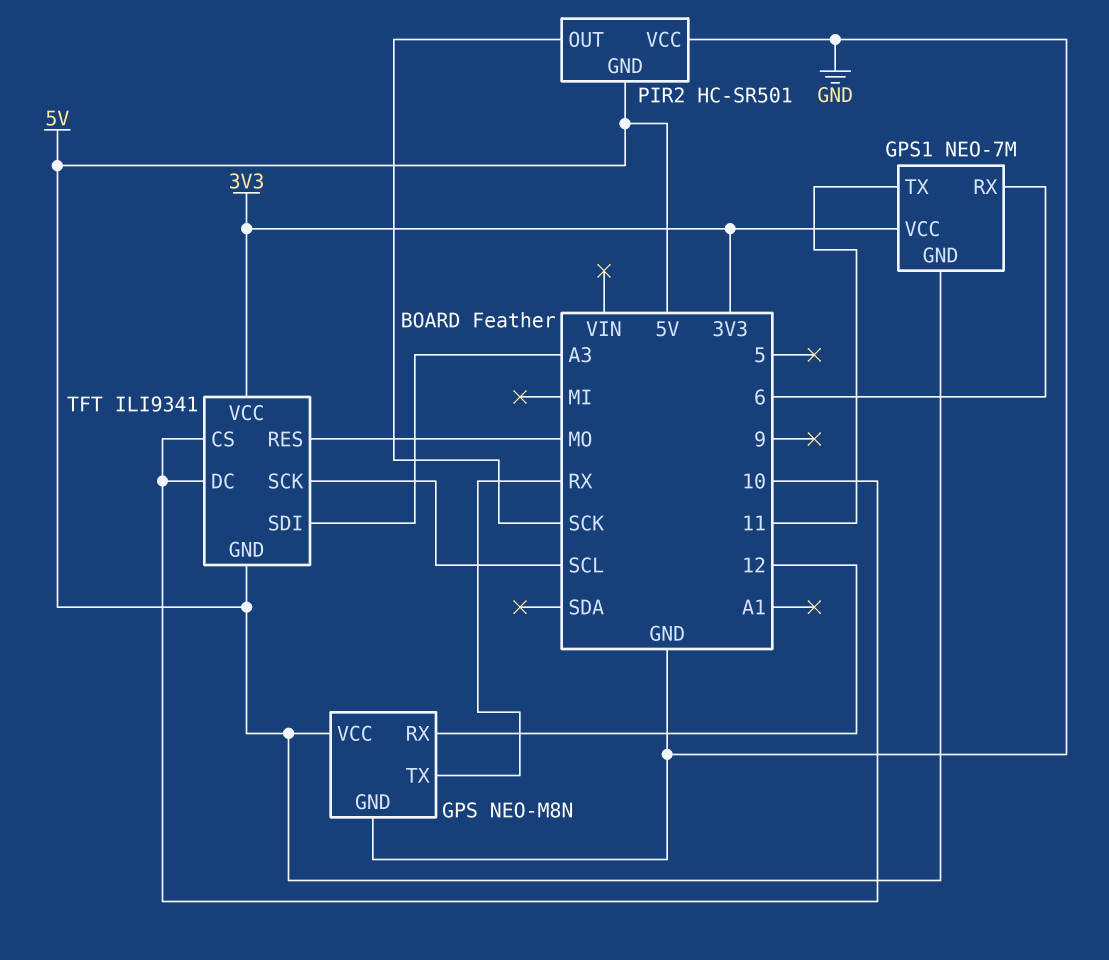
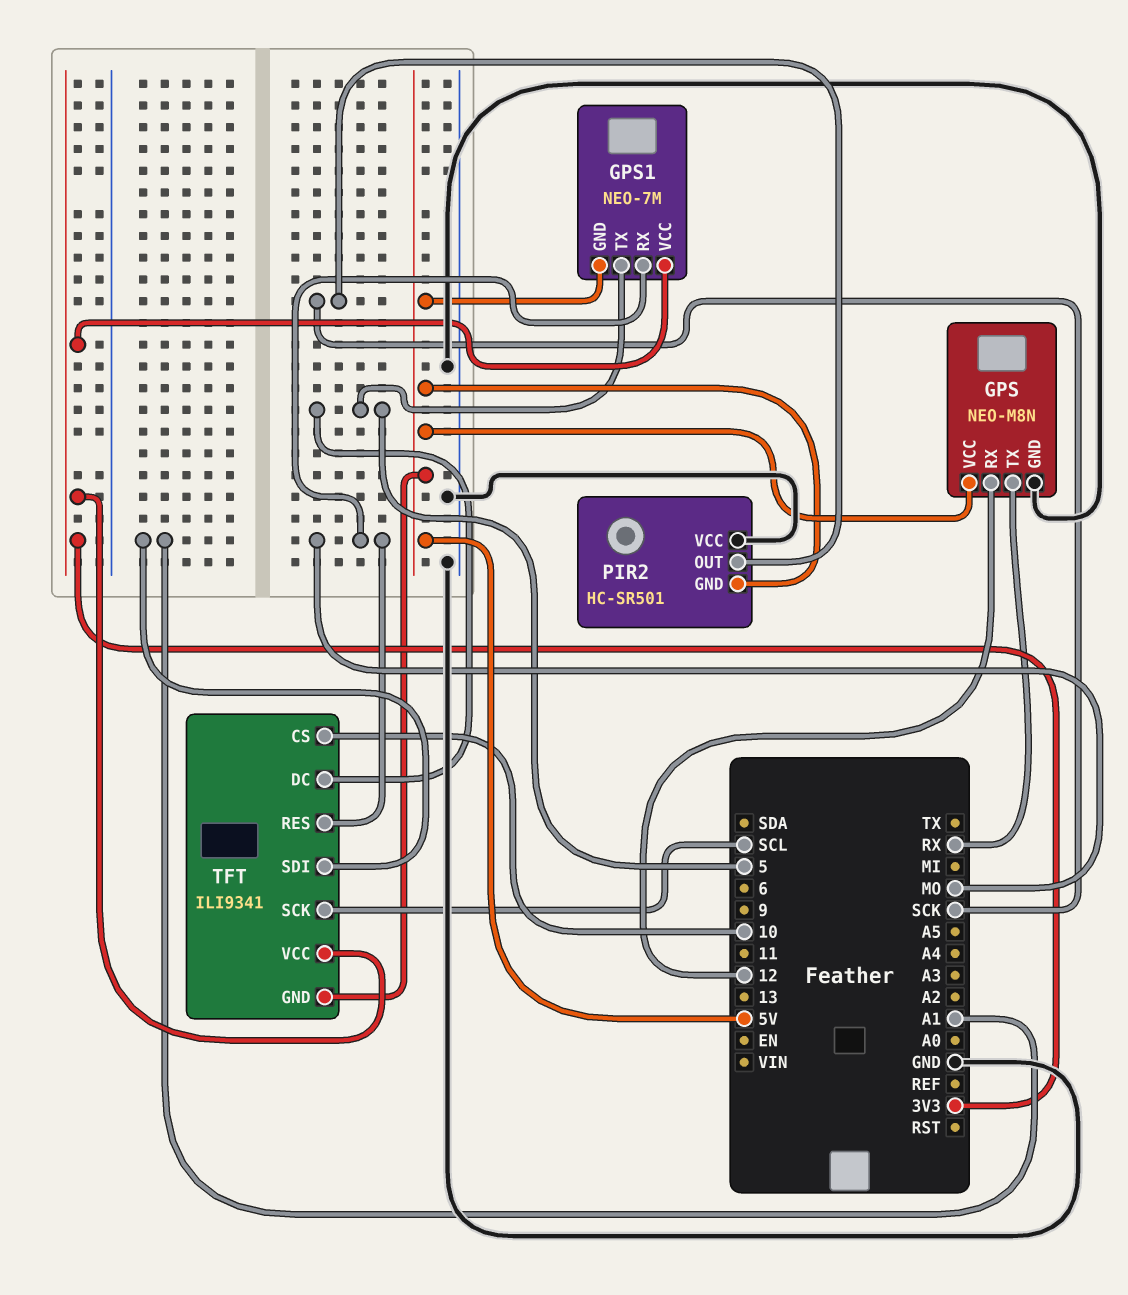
GPS1 pin RX: 6 -> MO
GPS1 pin TX: 11 -> 5
TFT pin DC: 10 -> 5
TFT pin SDI: A3 -> A1

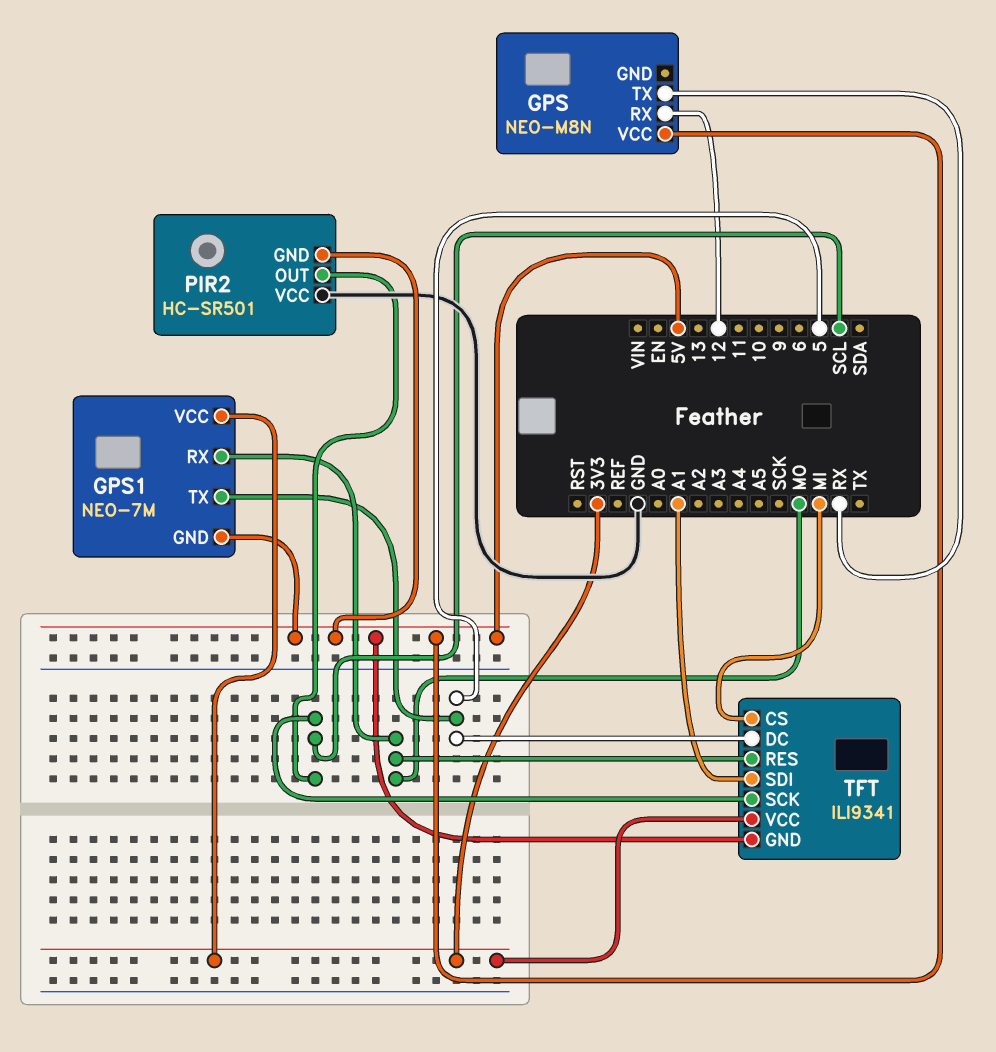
GPS pin GND: GND -> none
PIR2 pin OUT: SCK -> SCL
TFT pin CS: 10 -> MI

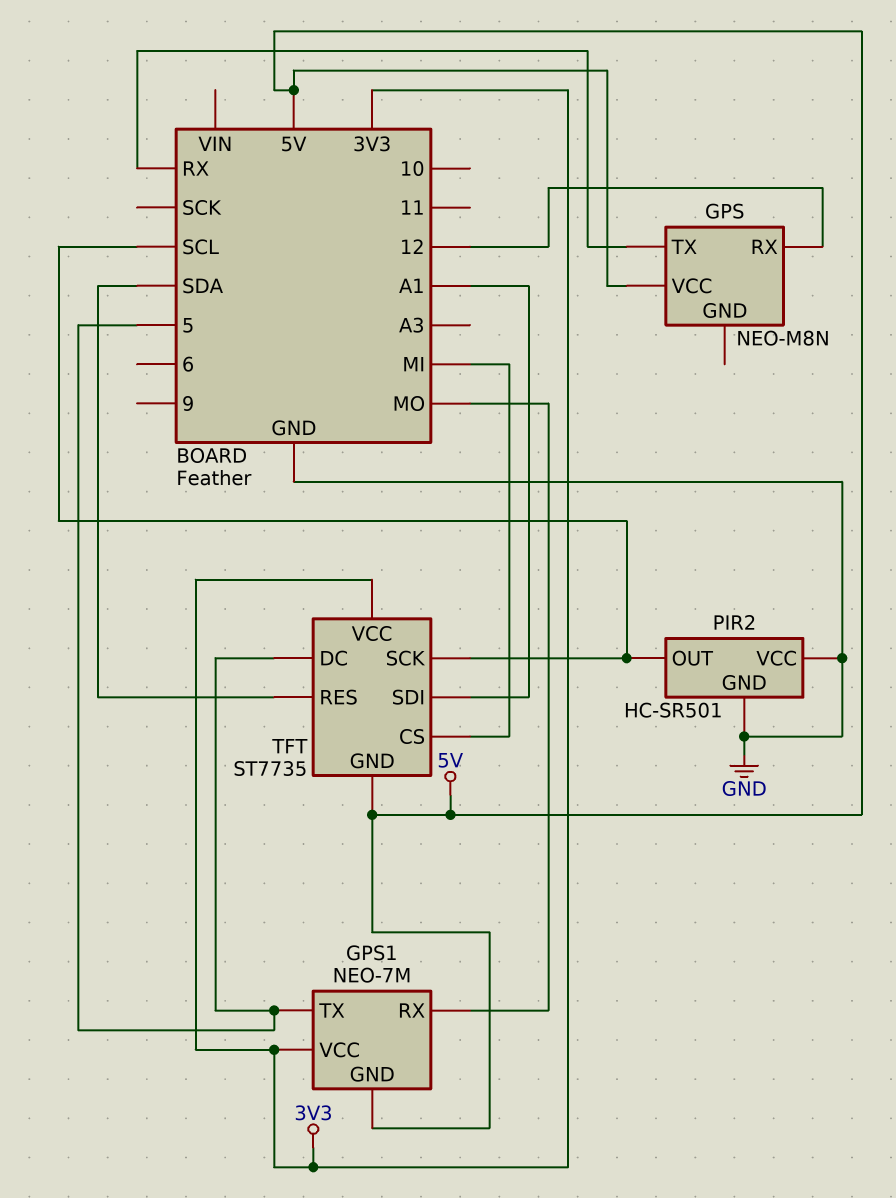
PIR2 pin GND: 5V -> GND
TFT: ILI9341 -> ST7735
TFT pin RES: MO -> SDA

